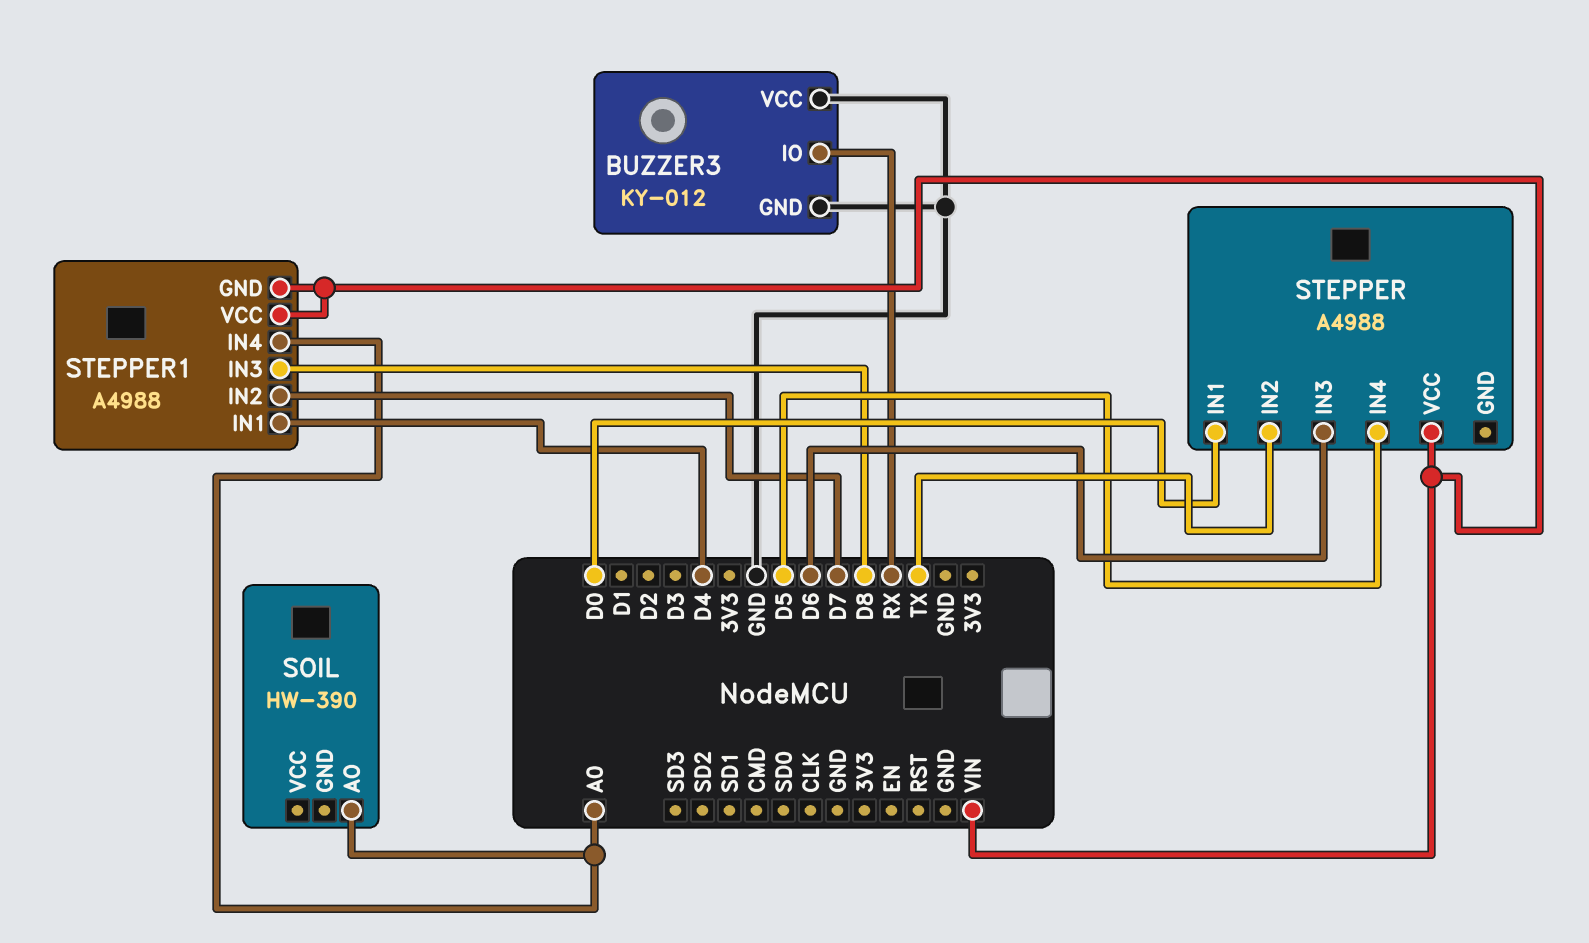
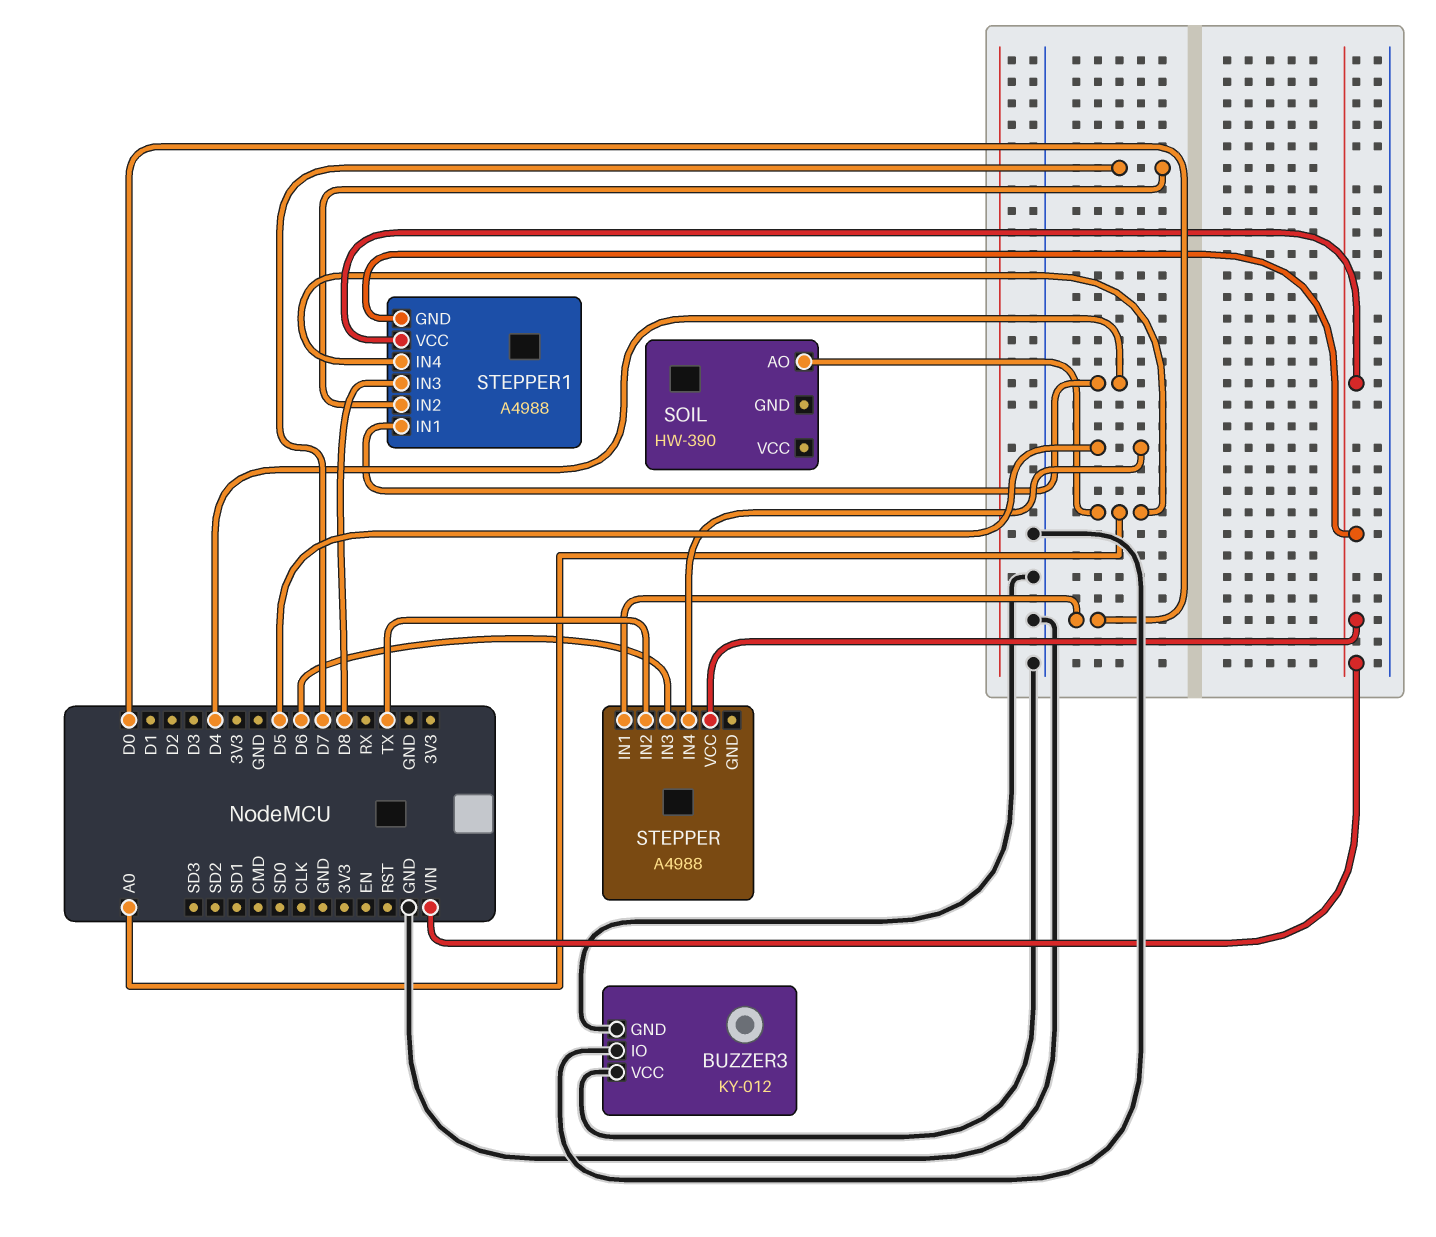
BUZZER3 pin IO: RX -> GND

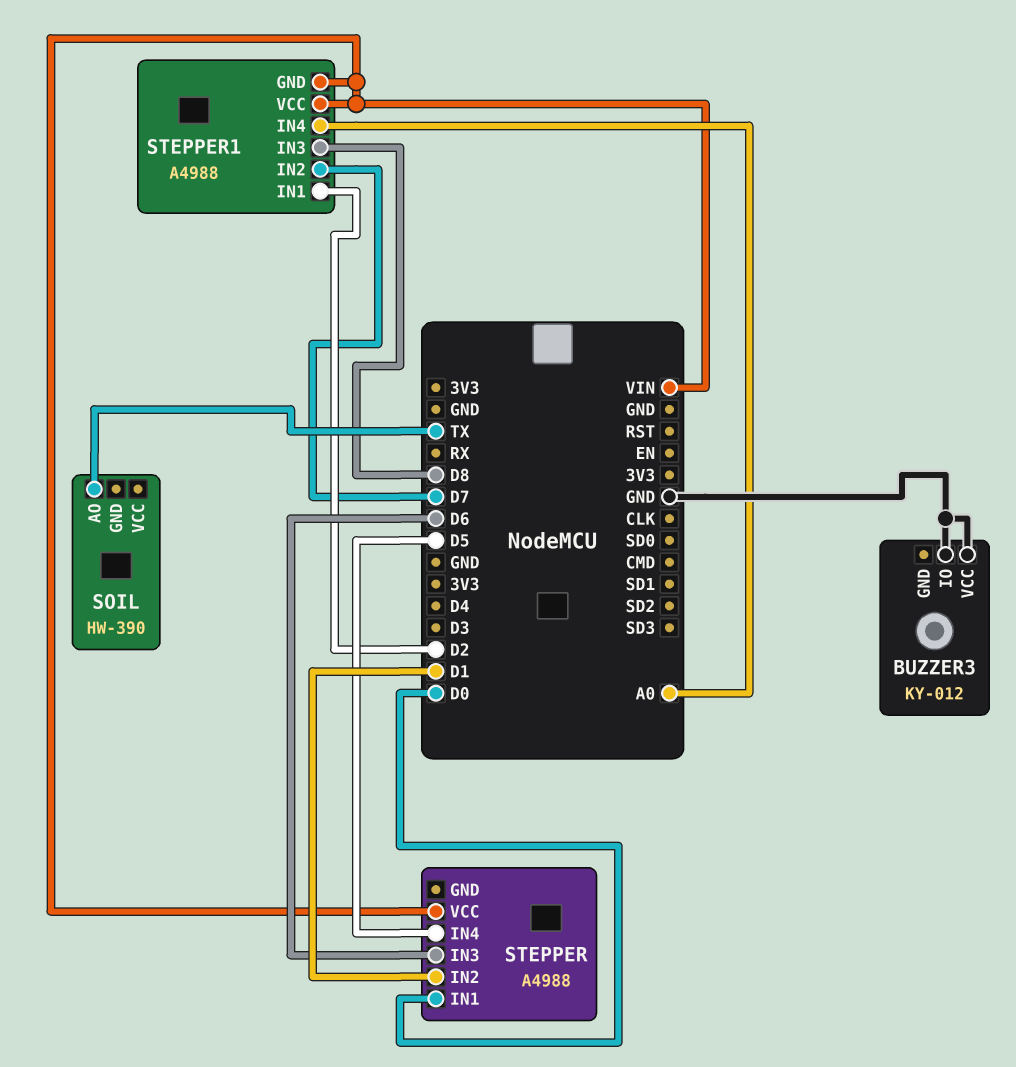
BUZZER3 pin GND: GND -> none
SOIL pin AO: A0 -> TX
STEPPER pin IN2: TX -> D1
STEPPER1 pin IN1: D4 -> D2

